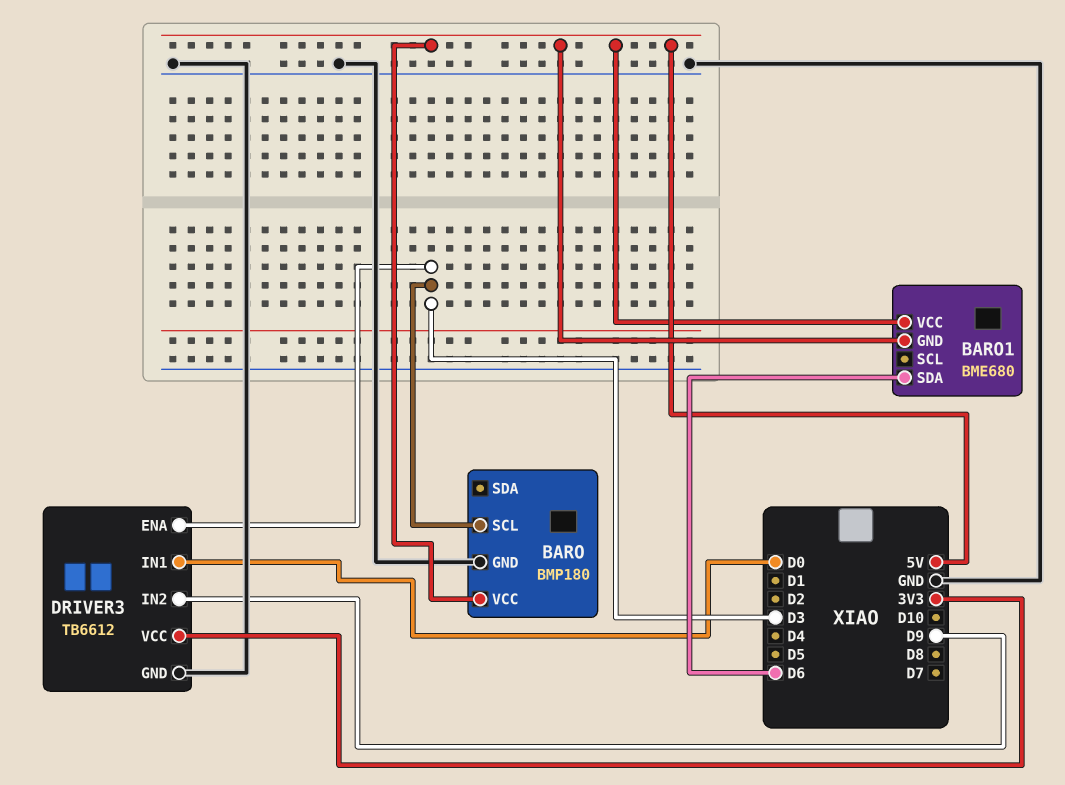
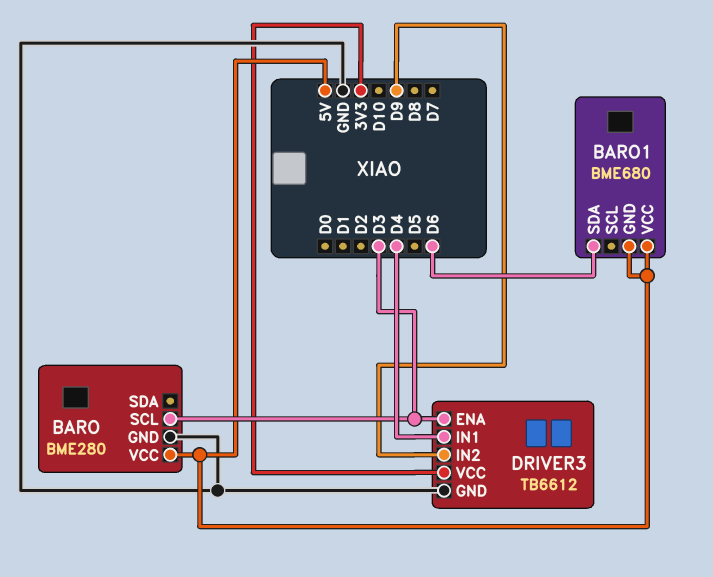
BARO: BMP180 -> BME280
DRIVER3 pin IN1: D0 -> D4

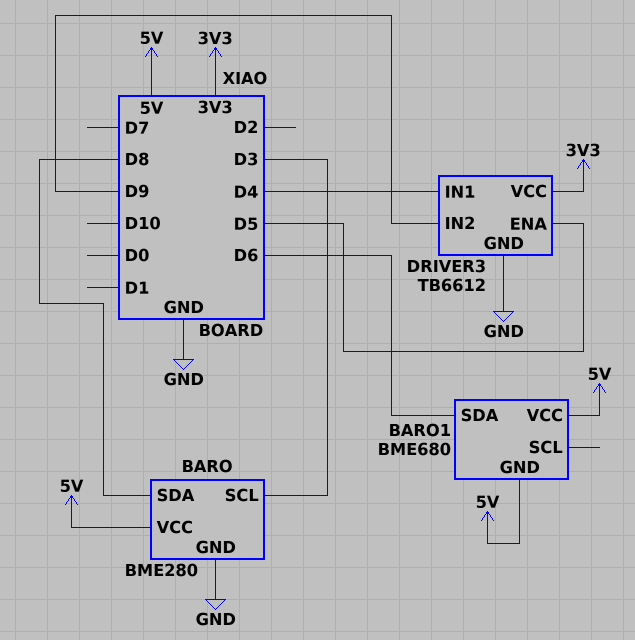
BARO pin SDA: none -> D8
DRIVER3 pin ENA: D3 -> D5

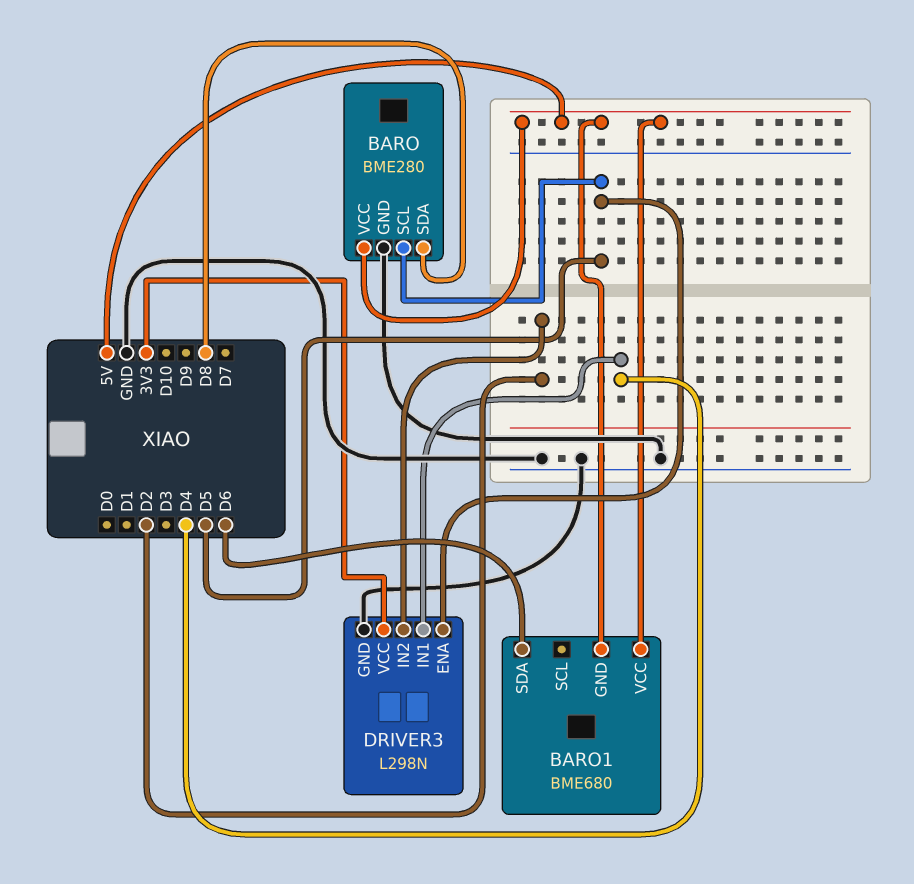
BARO pin SCL: D3 -> D5
DRIVER3: TB6612 -> L298N
DRIVER3 pin IN2: D9 -> D2

